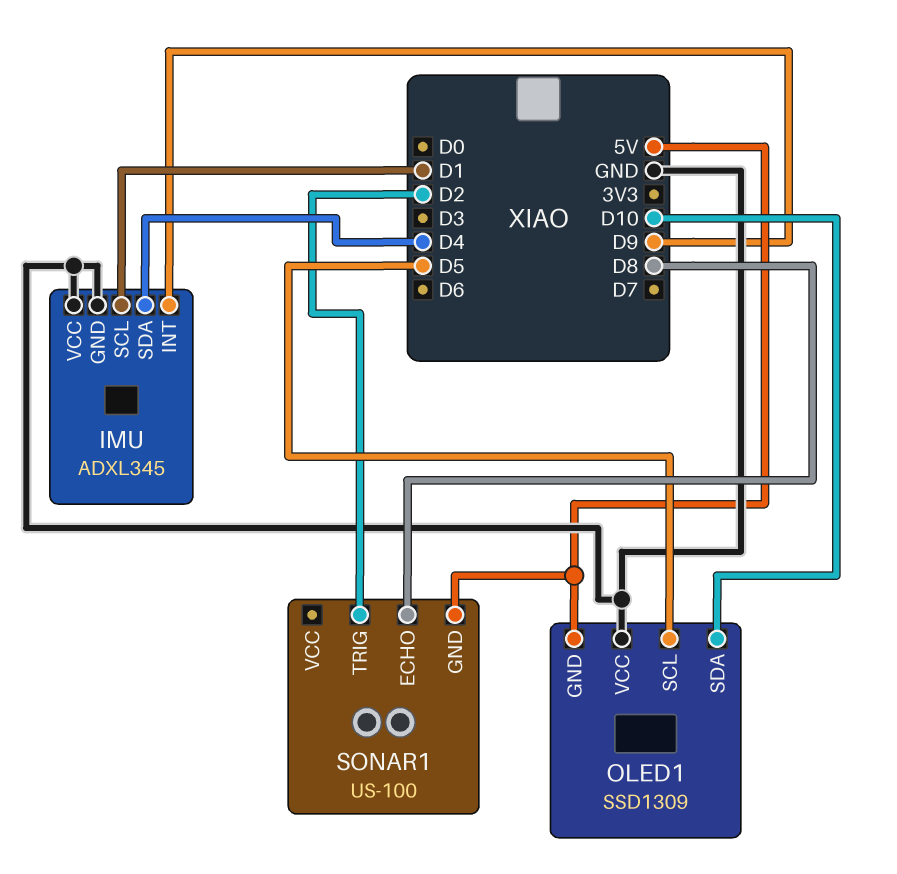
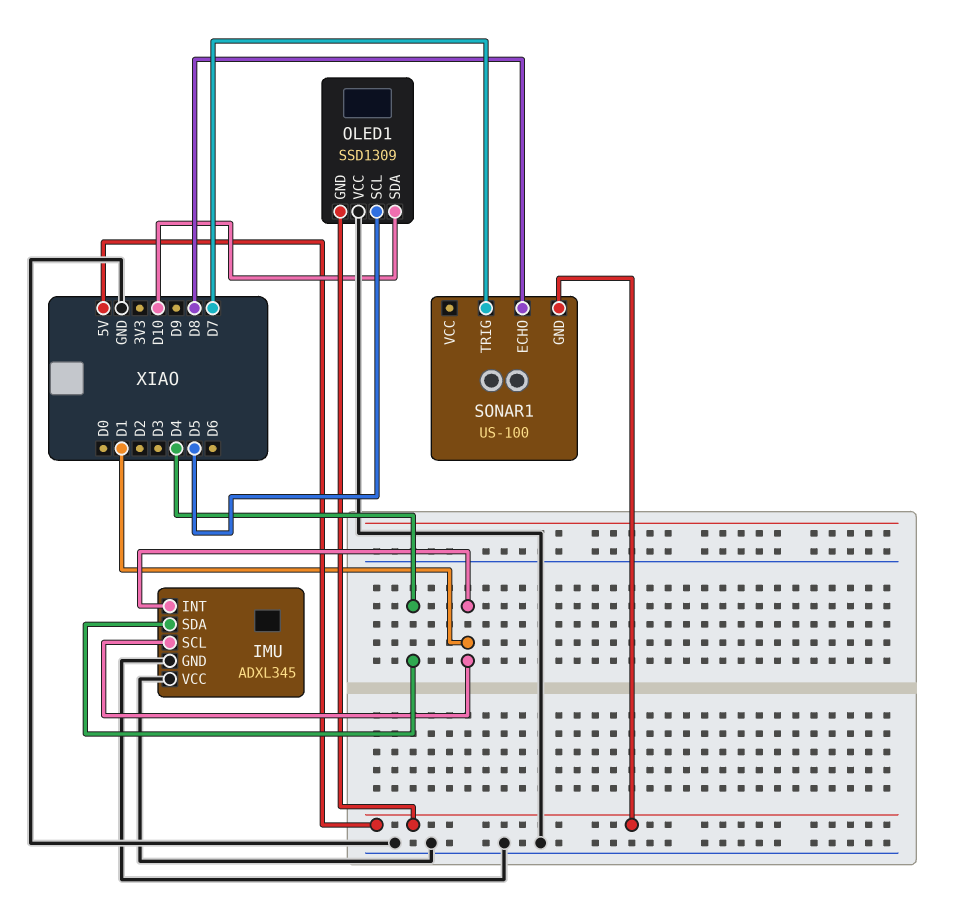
IMU pin INT: D9 -> D1
SONAR1 pin TRIG: D2 -> D7

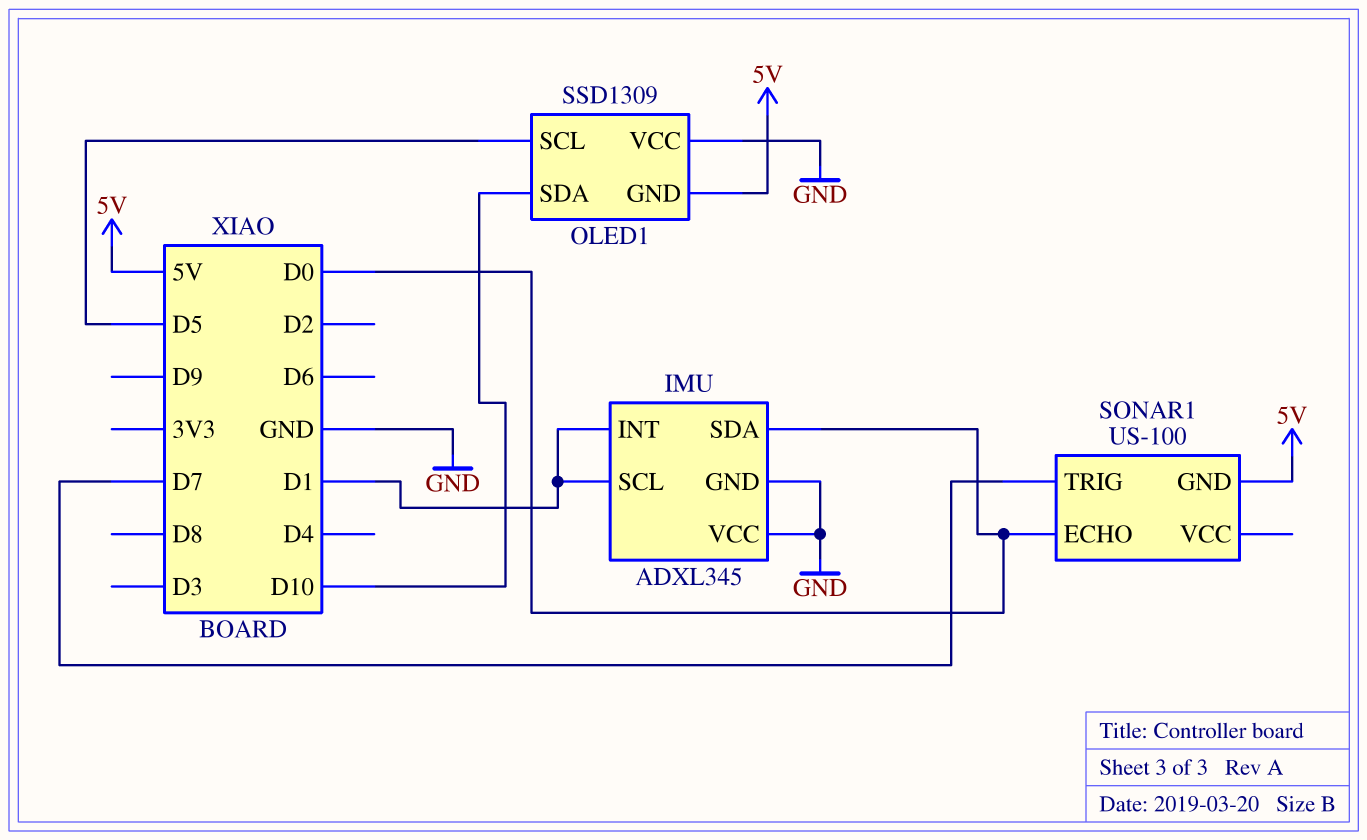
IMU pin SDA: D4 -> D0
SONAR1 pin ECHO: D8 -> D0

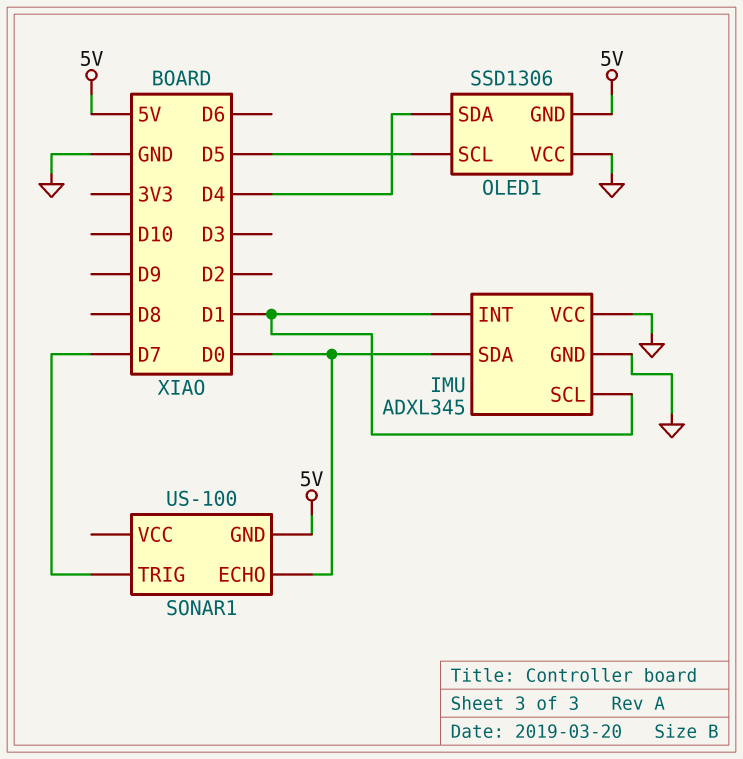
OLED1: SSD1309 -> SSD1306
OLED1 pin SDA: D10 -> D4

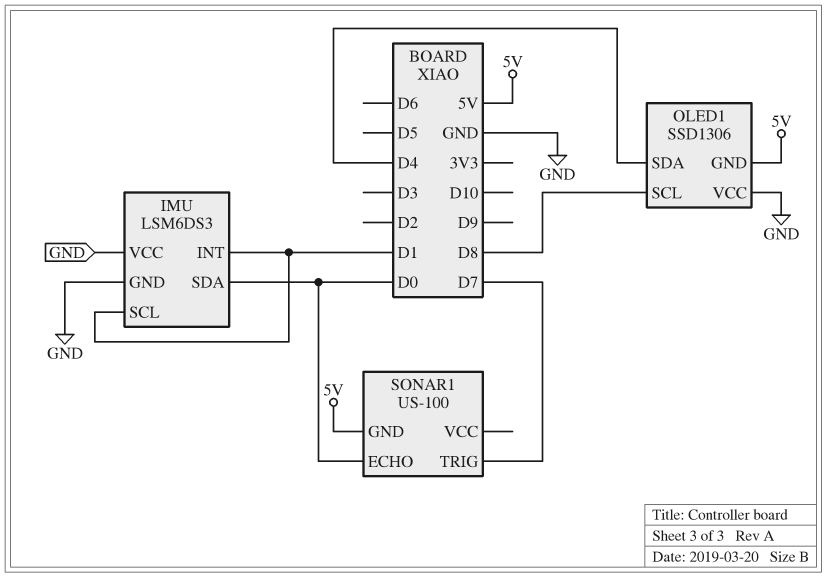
IMU: ADXL345 -> LSM6DS3
OLED1 pin SCL: D5 -> D8

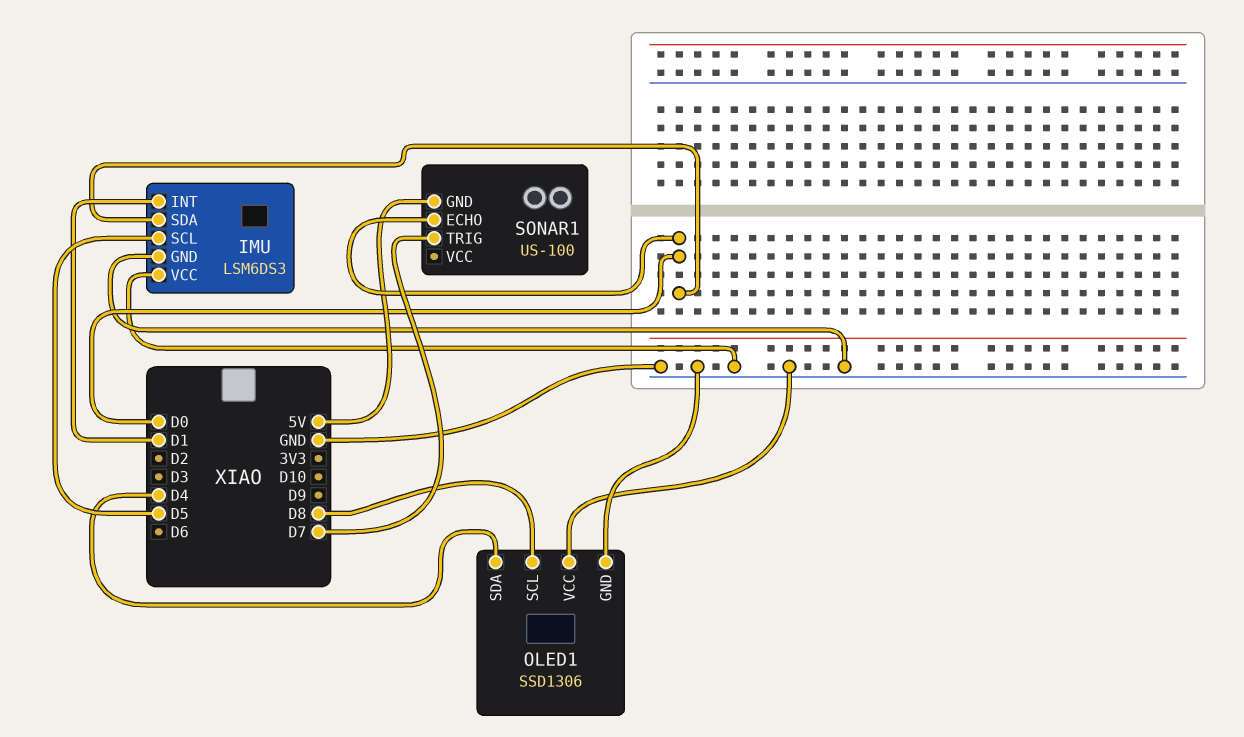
IMU pin SCL: D1 -> D5
OLED1 pin GND: 5V -> GND

